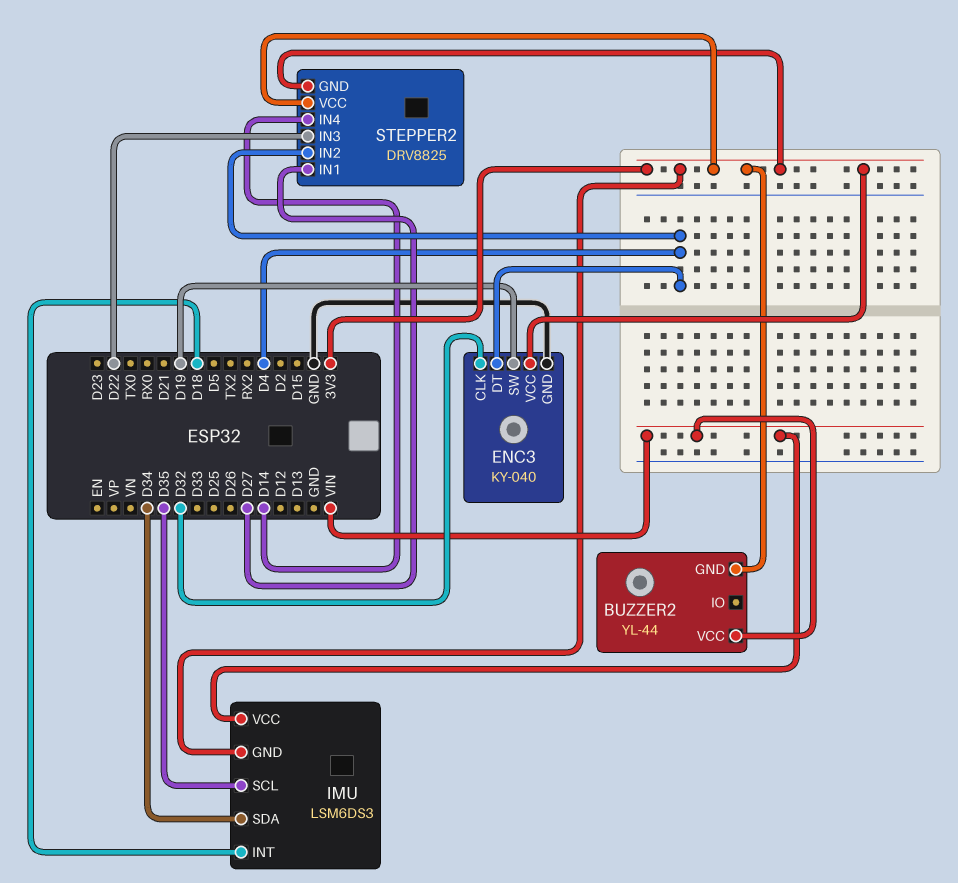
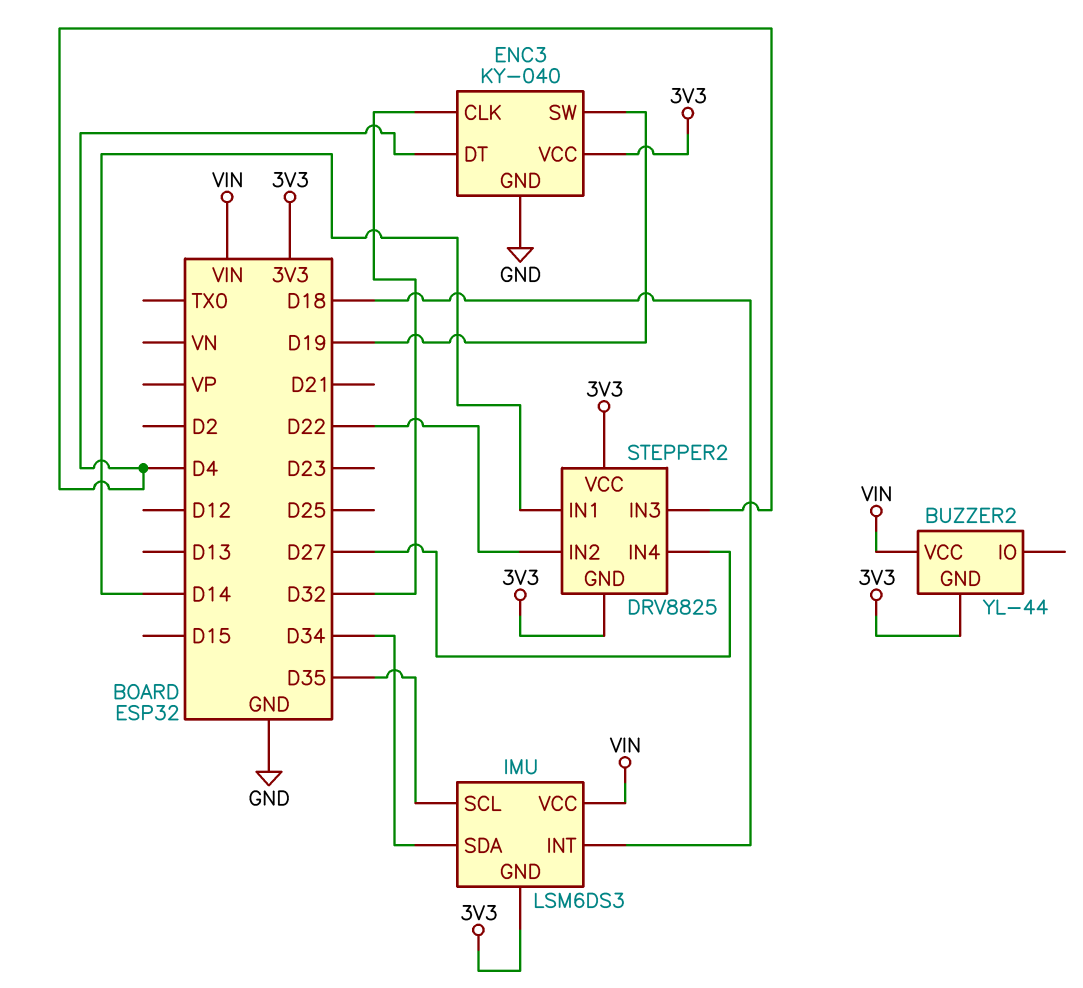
STEPPER2 pin IN1: D27 -> D14
STEPPER2 pin IN2: D4 -> D22
STEPPER2 pin IN3: D22 -> D4
STEPPER2 pin IN4: D14 -> D27

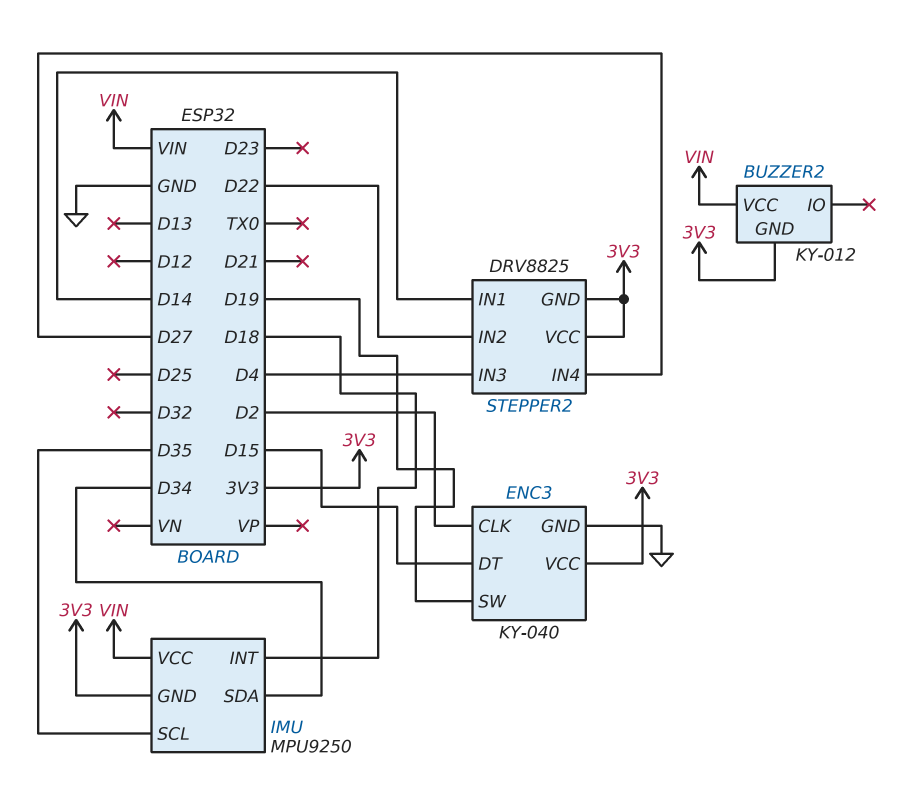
BUZZER2: YL-44 -> KY-012
ENC3 pin CLK: D32 -> D2
ENC3 pin DT: D4 -> D15
IMU: LSM6DS3 -> MPU9250

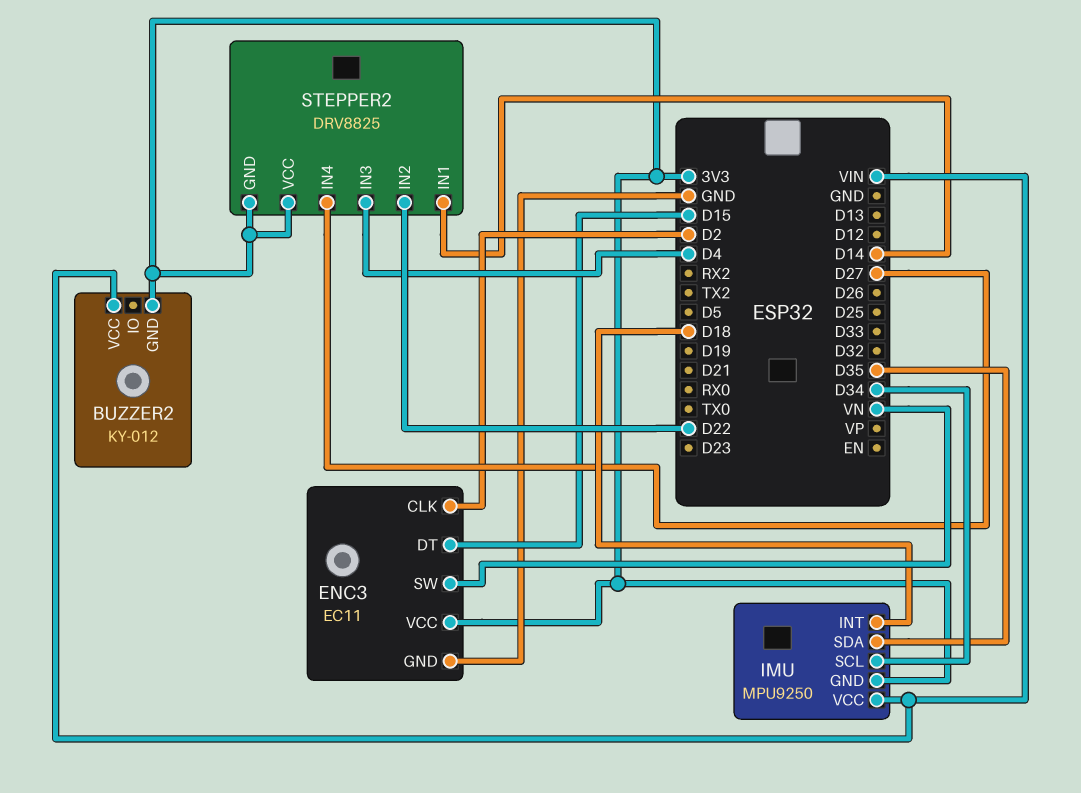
ENC3: KY-040 -> EC11
ENC3 pin SW: D19 -> VN
IMU pin SCL: D35 -> D34
IMU pin SDA: D34 -> D35

